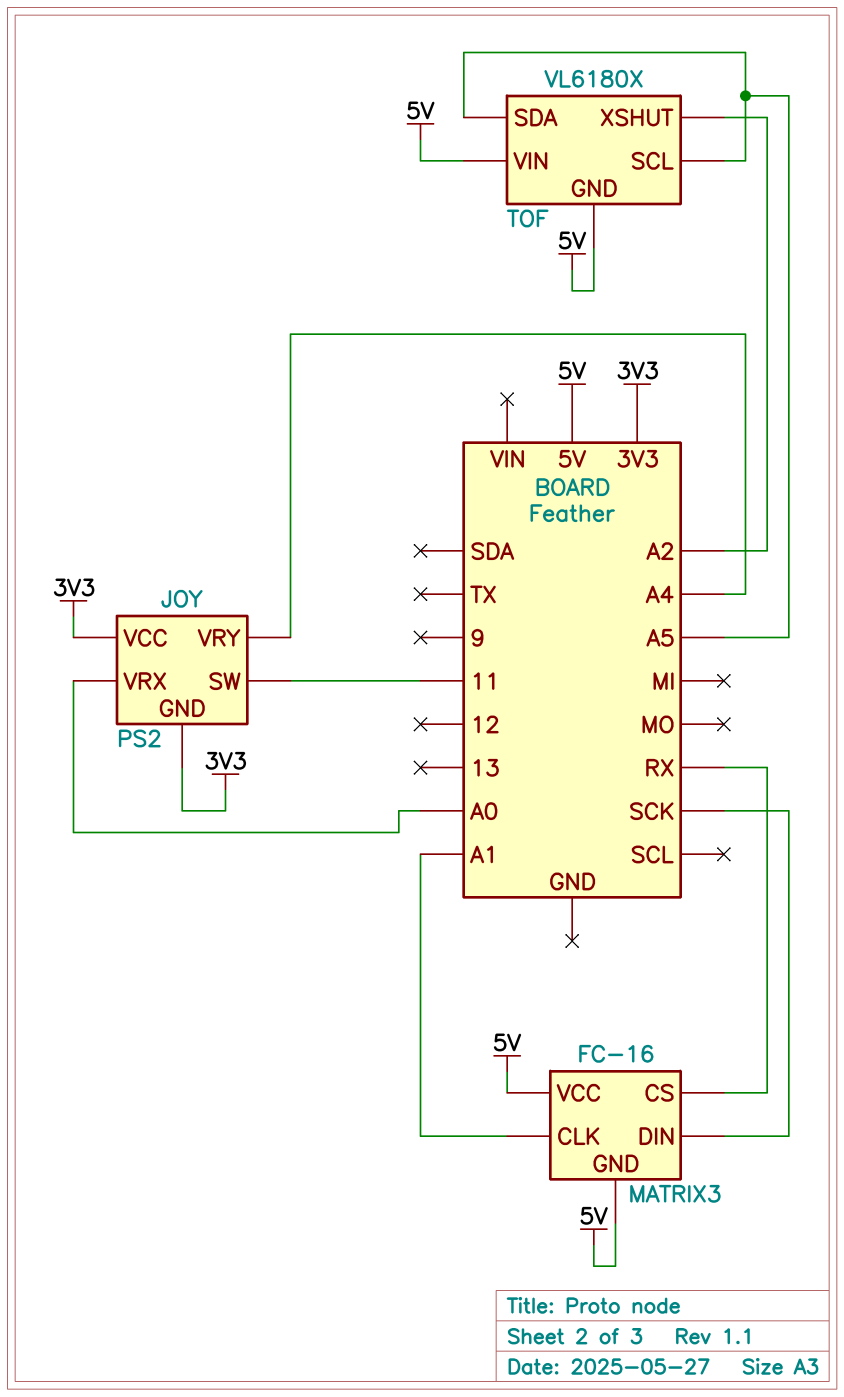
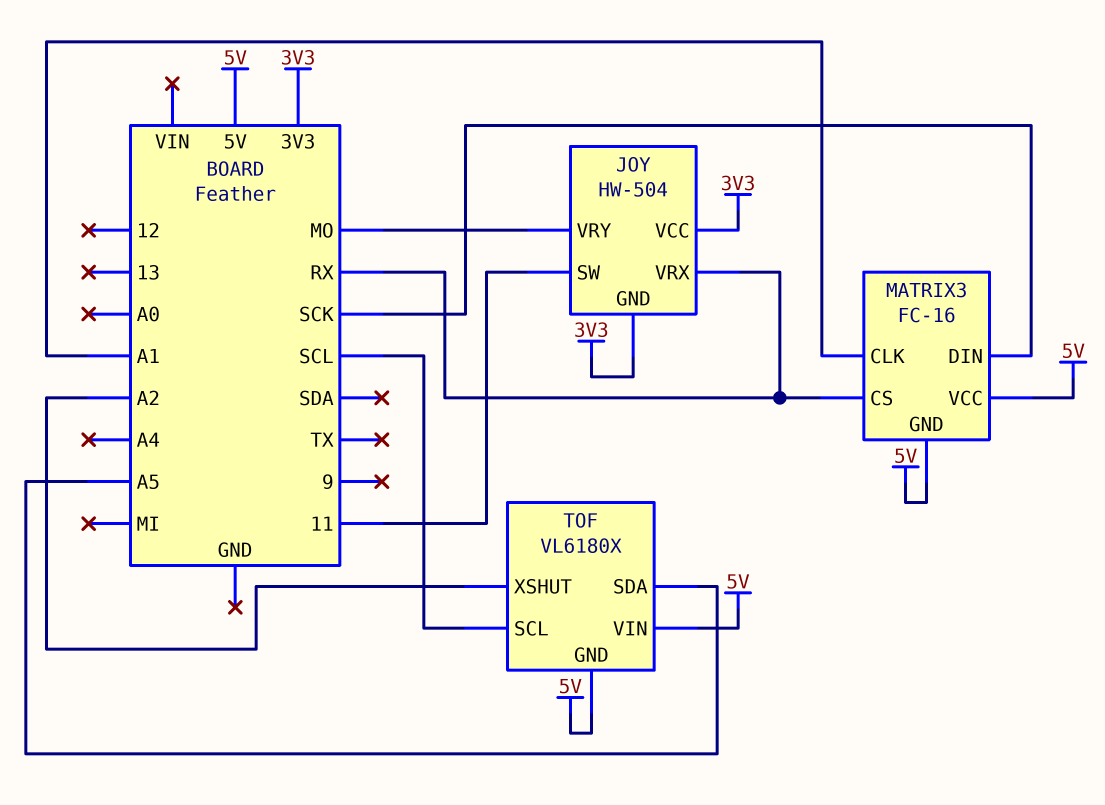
JOY: PS2 -> HW-504
JOY pin VRX: A0 -> RX
JOY pin VRY: A4 -> MO
TOF pin SCL: A5 -> SCL

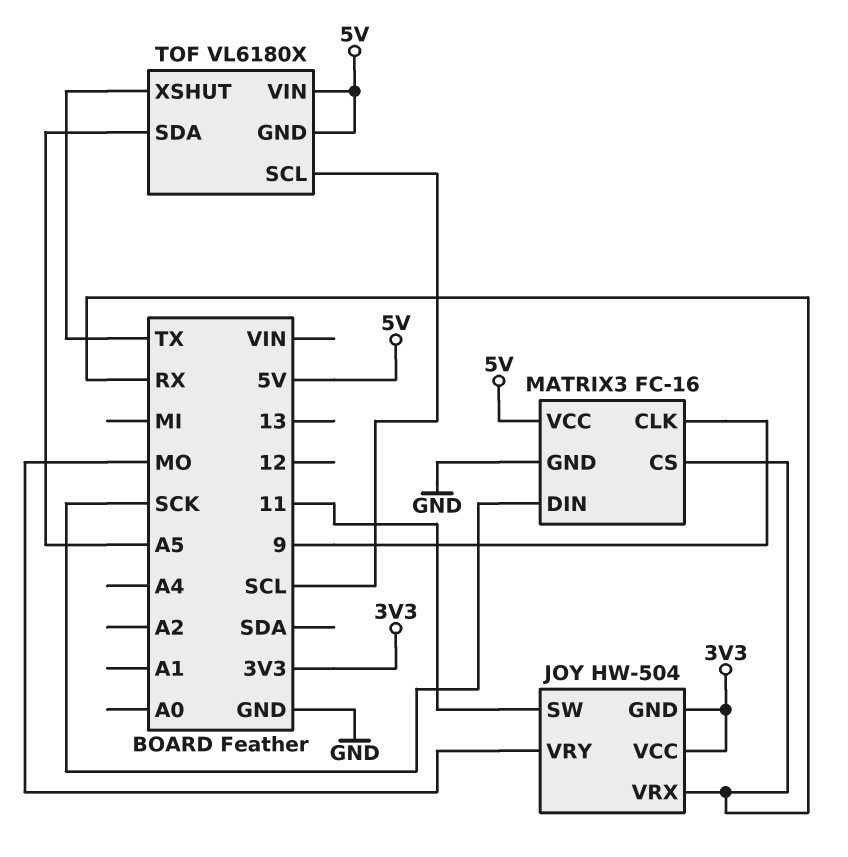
MATRIX3 pin CLK: A1 -> 9
MATRIX3 pin GND: 5V -> GND
TOF pin XSHUT: A2 -> TX

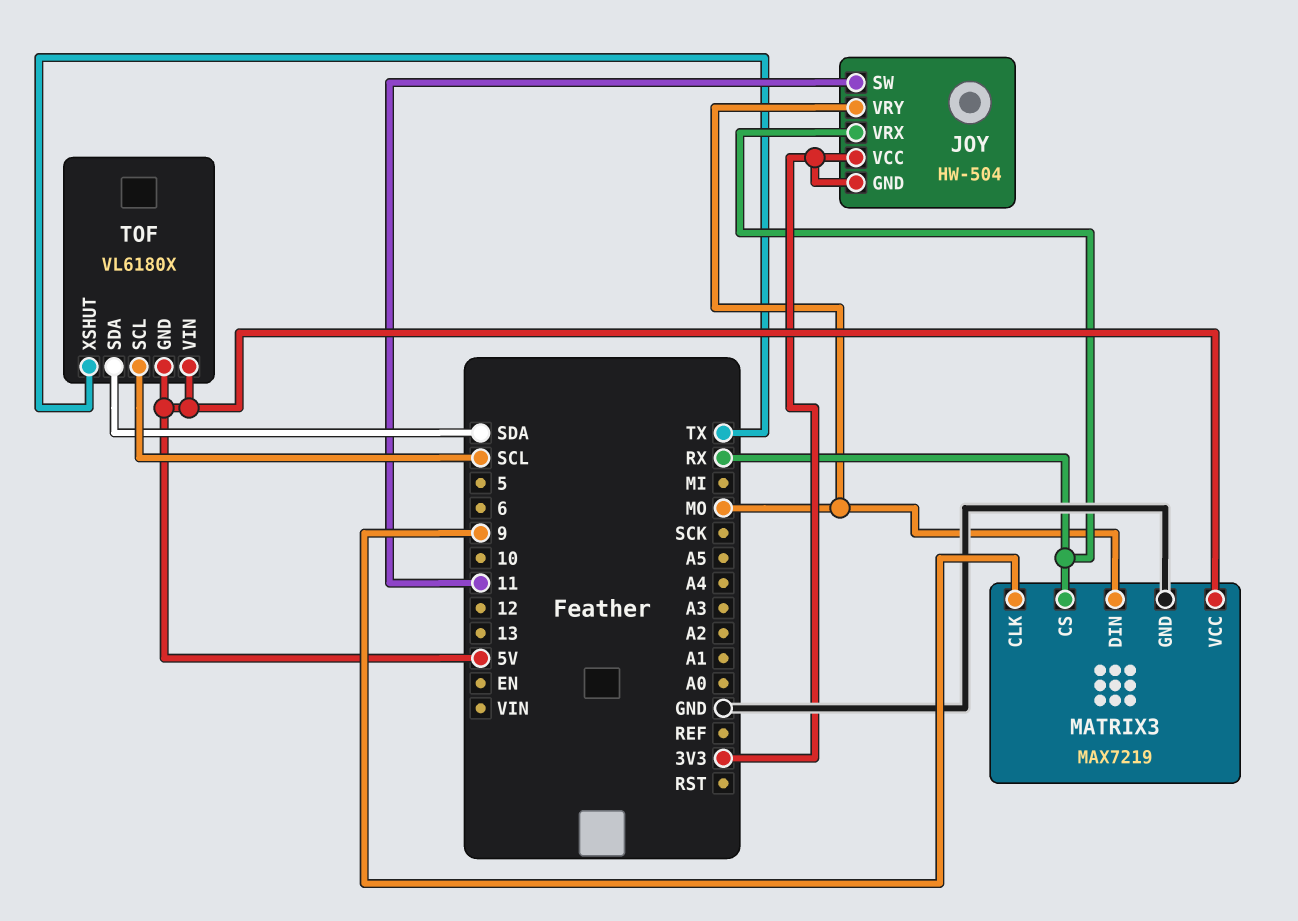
MATRIX3: FC-16 -> MAX7219
MATRIX3 pin DIN: SCK -> MO
TOF pin SDA: A5 -> SDA

